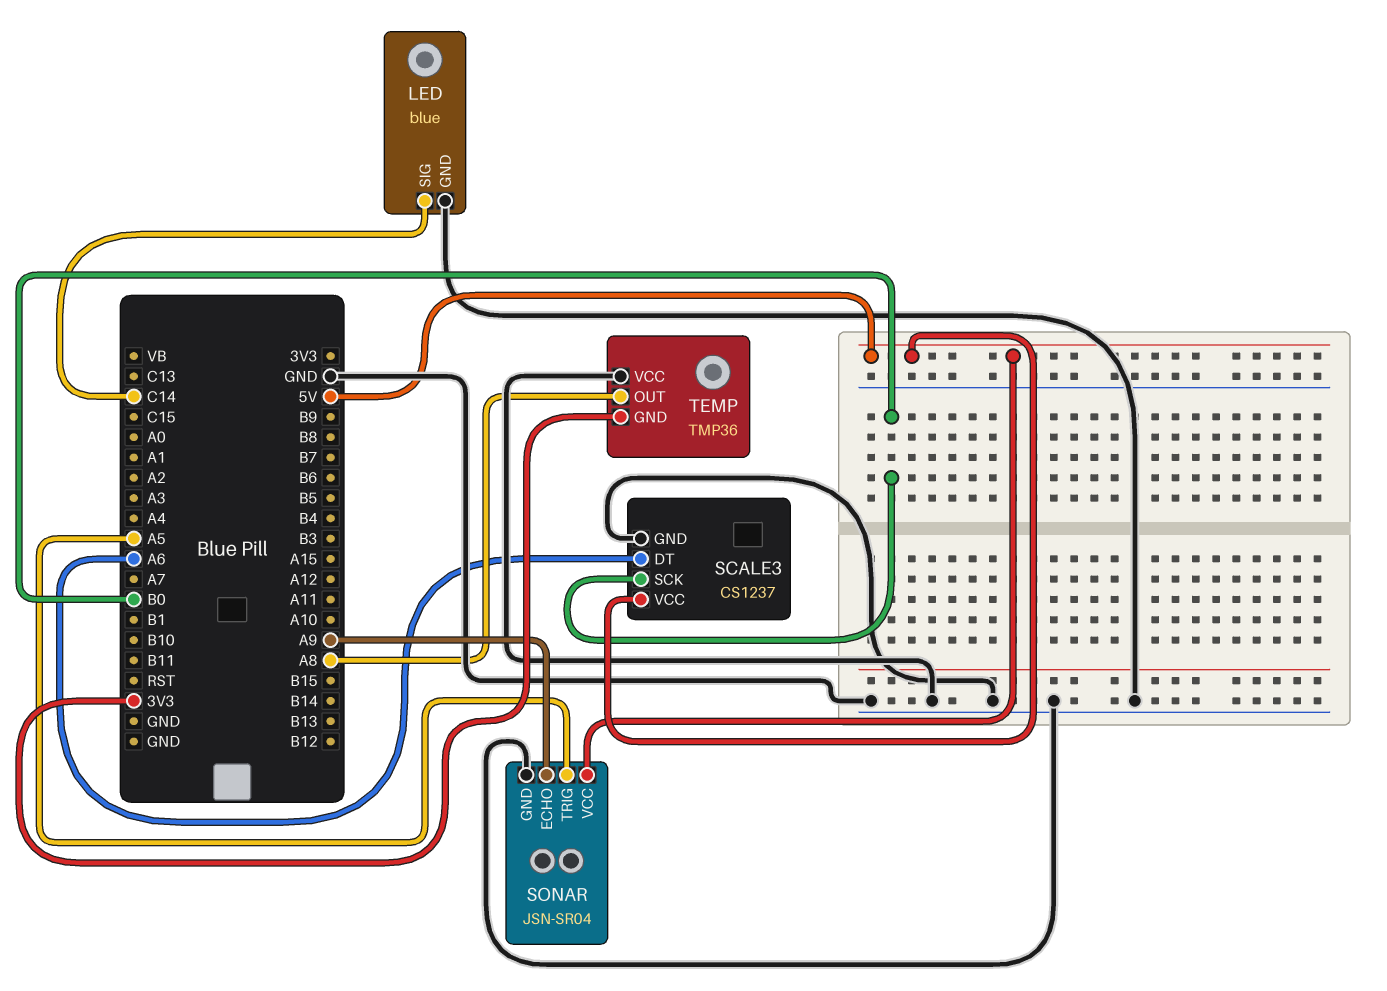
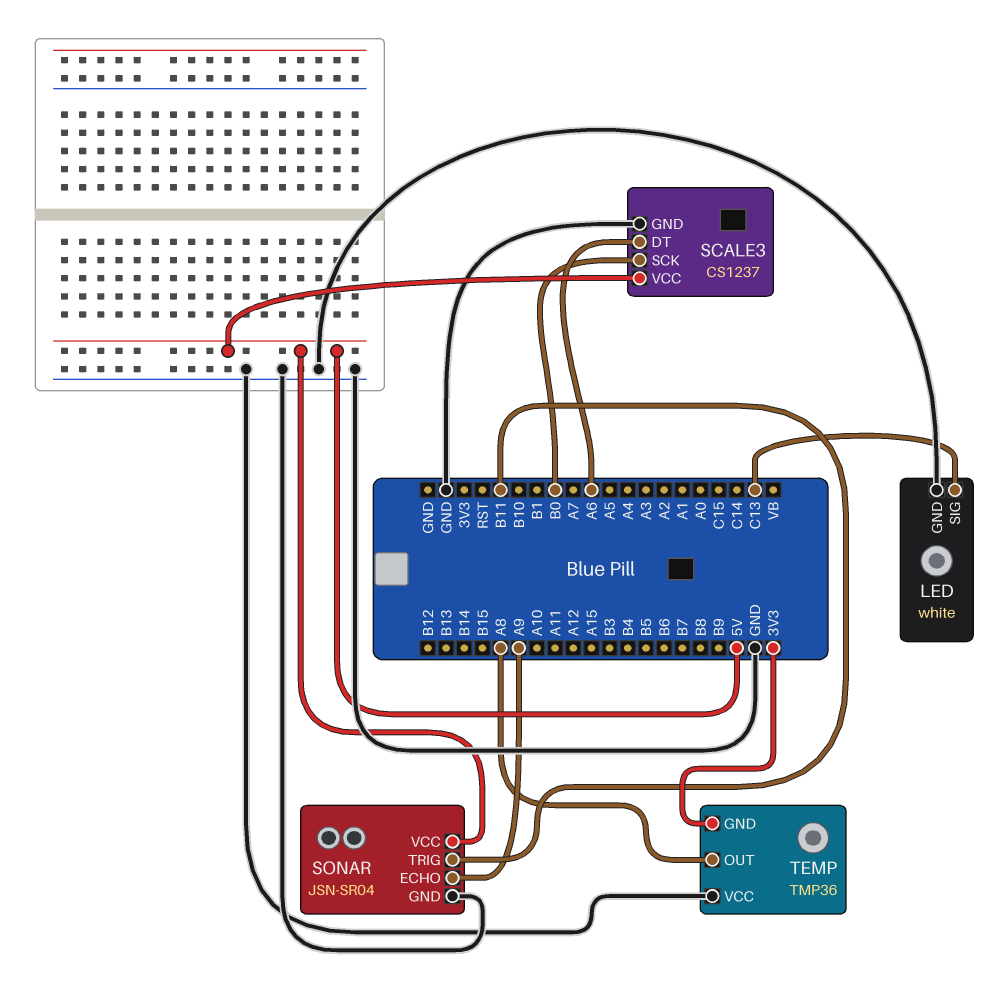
LED: blue -> white
LED pin SIG: C14 -> C13
SONAR pin TRIG: A5 -> B11

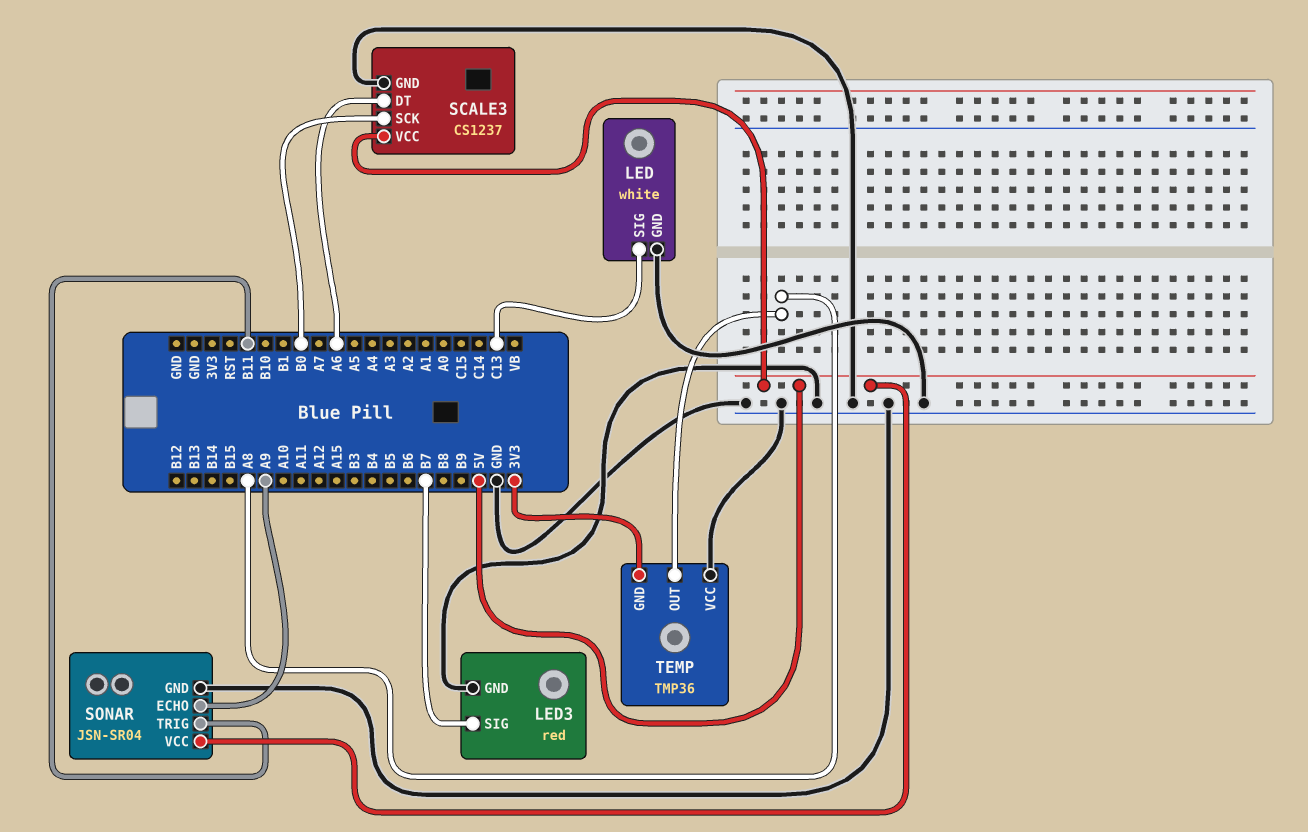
LED3: none -> red
LED3 pin GND: none -> GND
LED3 pin SIG: none -> B7

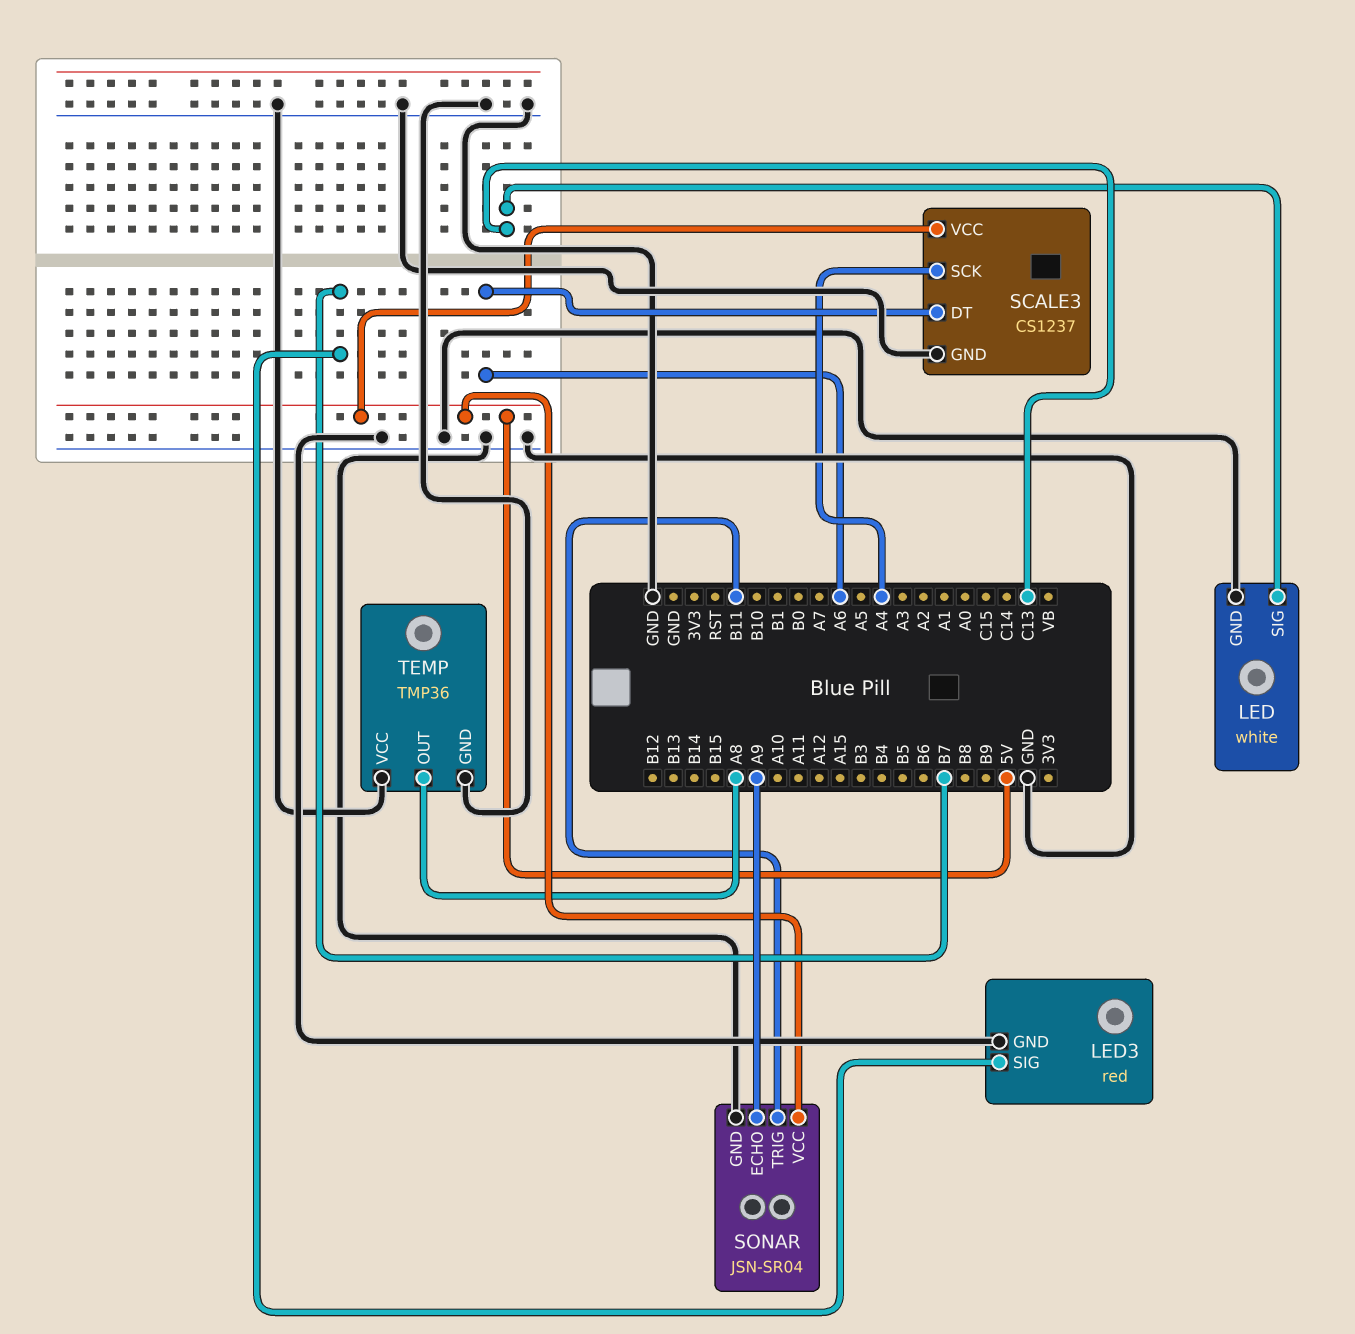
SCALE3 pin SCK: B0 -> A4
TEMP pin GND: 3V3 -> GND

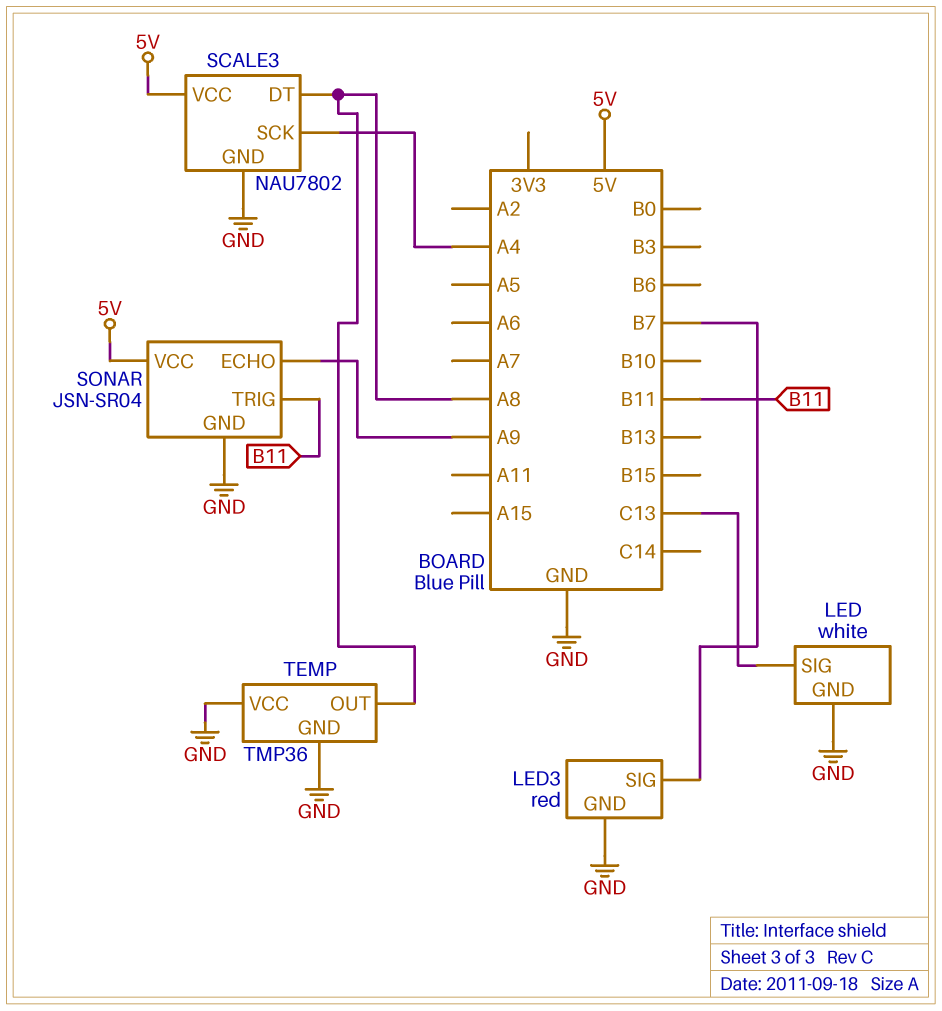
SCALE3: CS1237 -> NAU7802
SCALE3 pin DT: A6 -> A8

